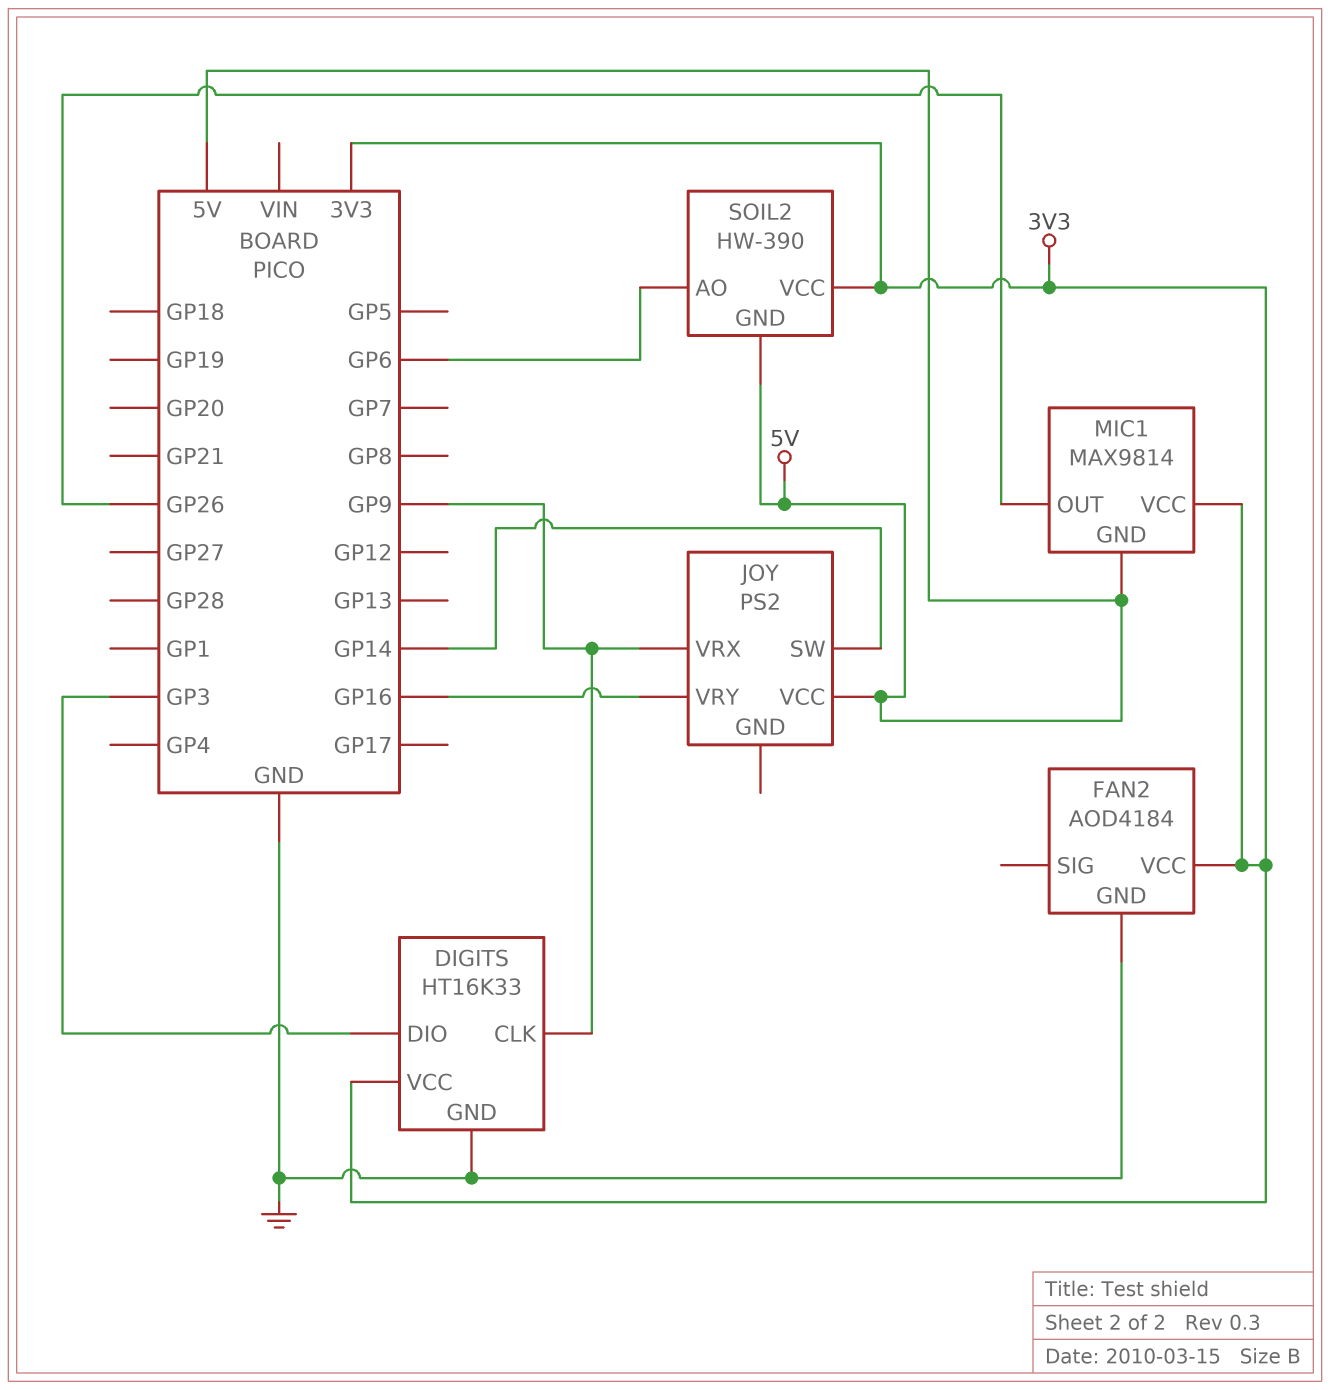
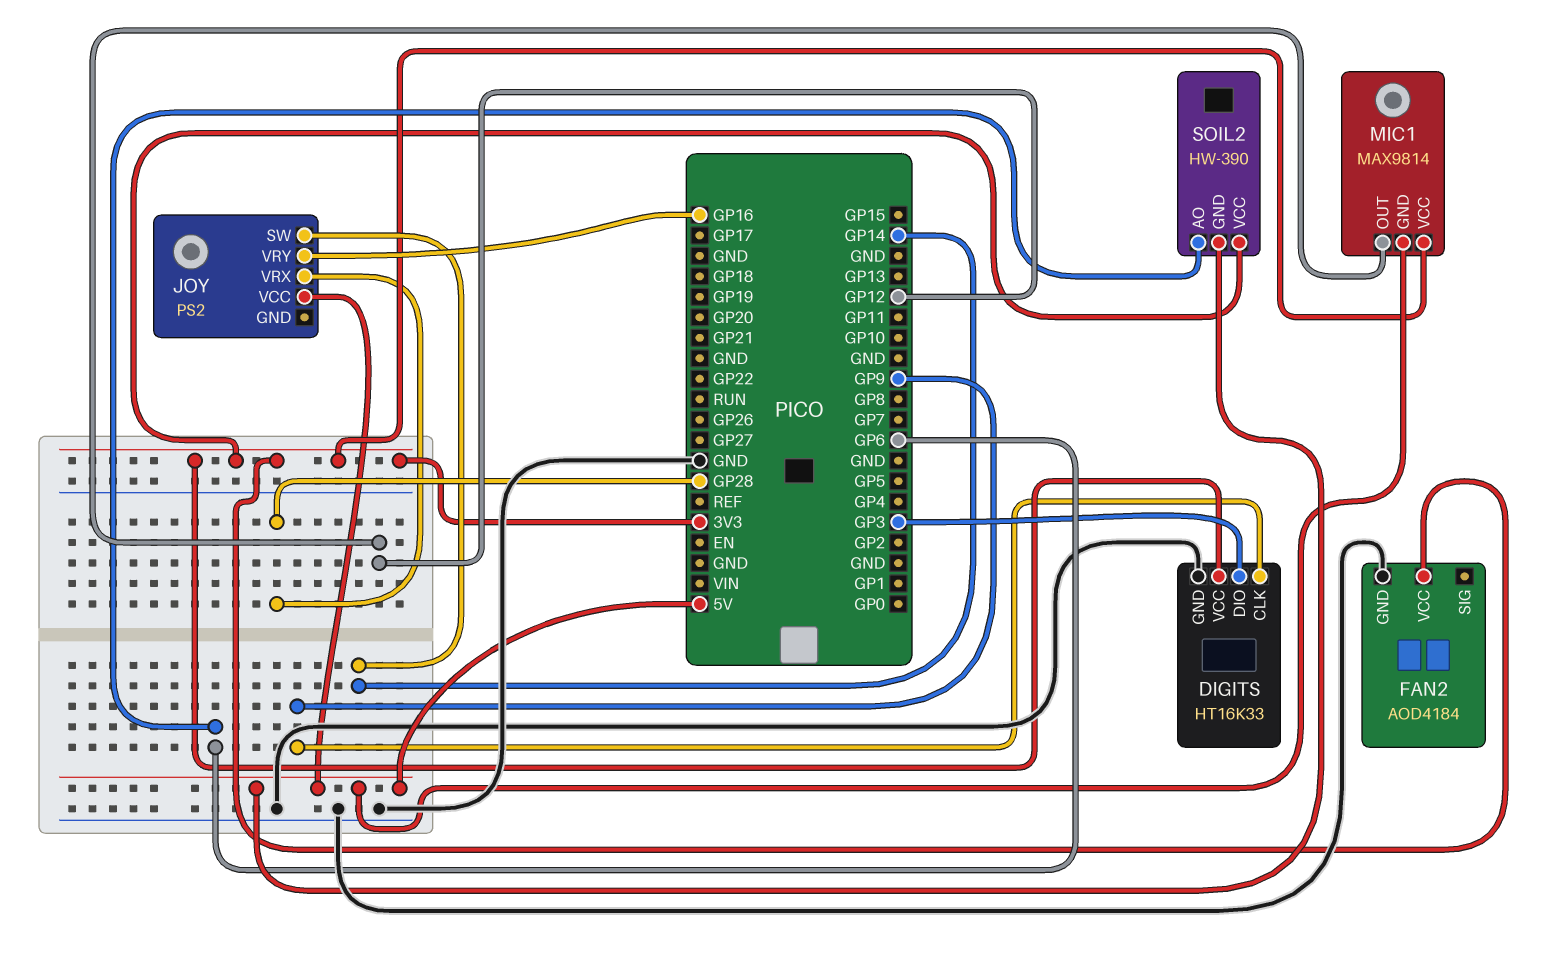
JOY pin VRX: GP9 -> GP28
MIC1 pin OUT: GP26 -> GP12

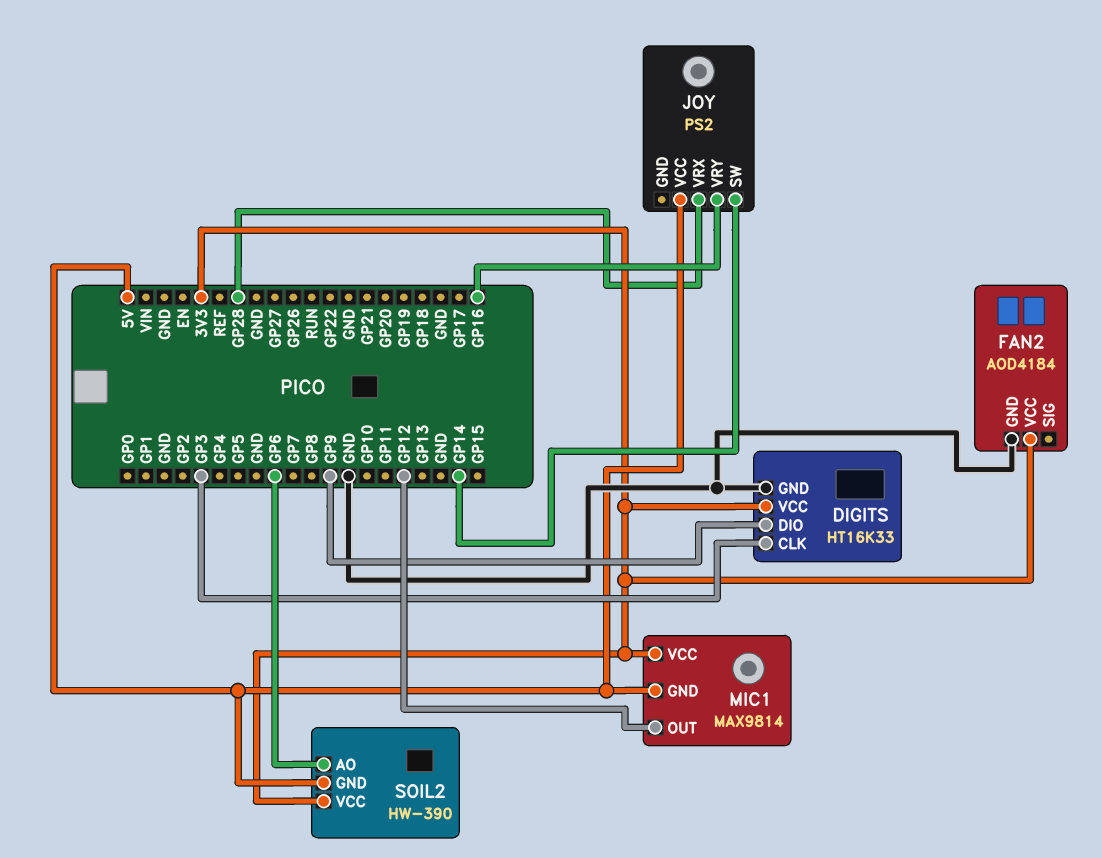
DIGITS pin CLK: GP9 -> GP3
DIGITS pin DIO: GP3 -> GP9

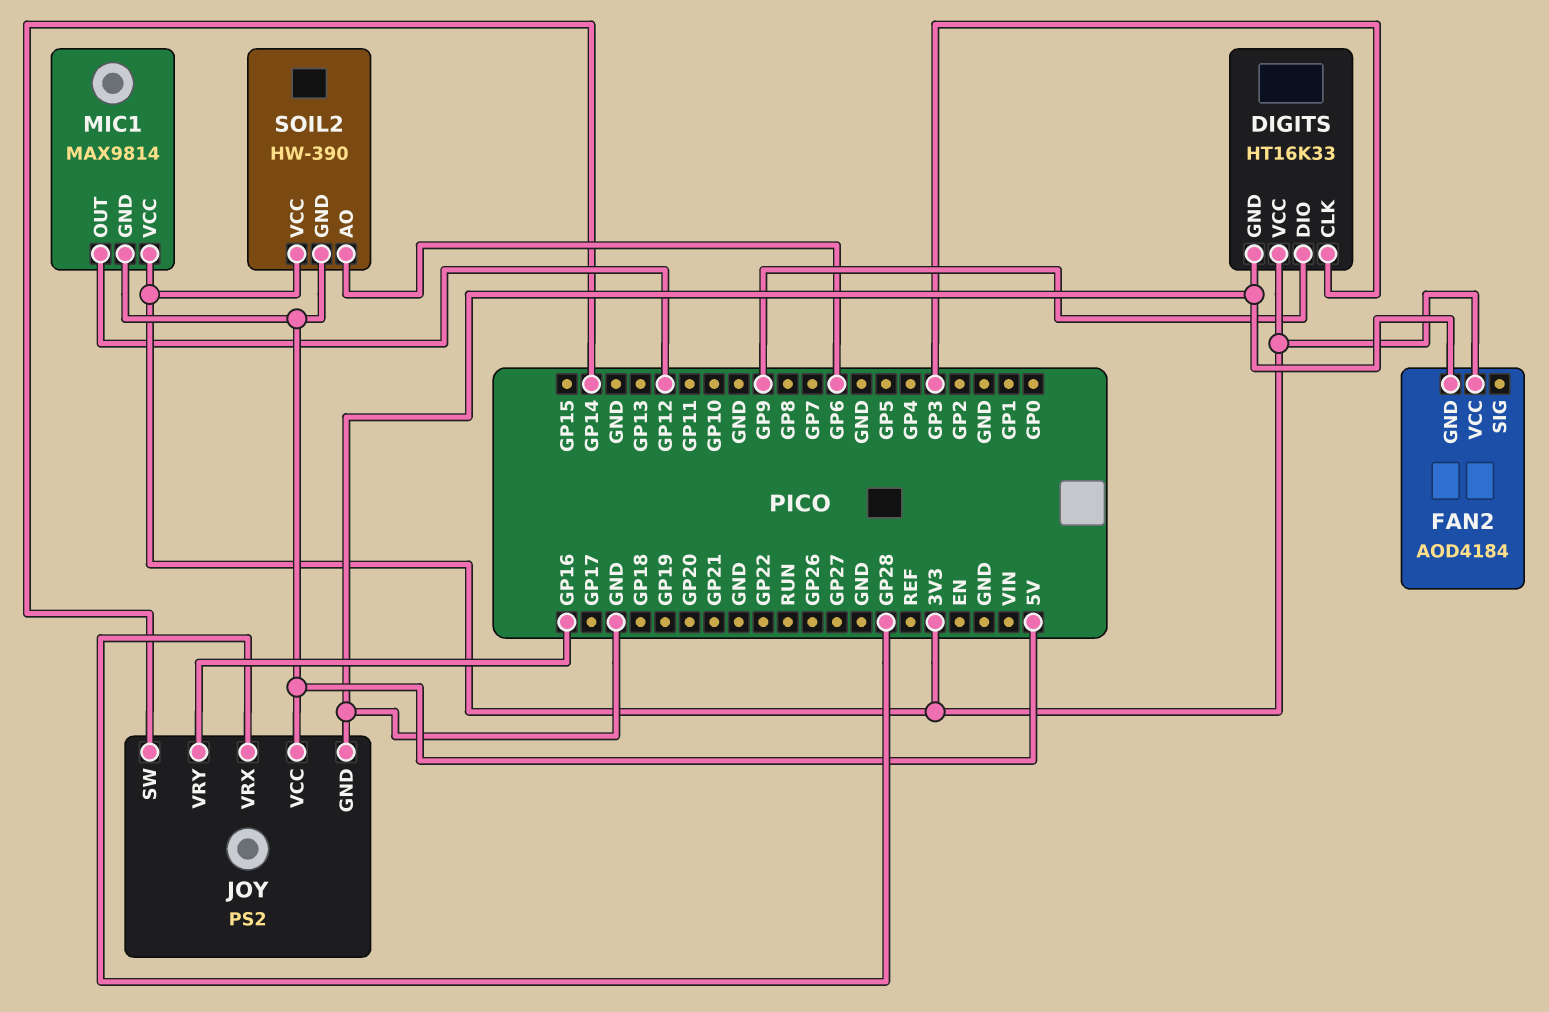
JOY pin GND: none -> GND

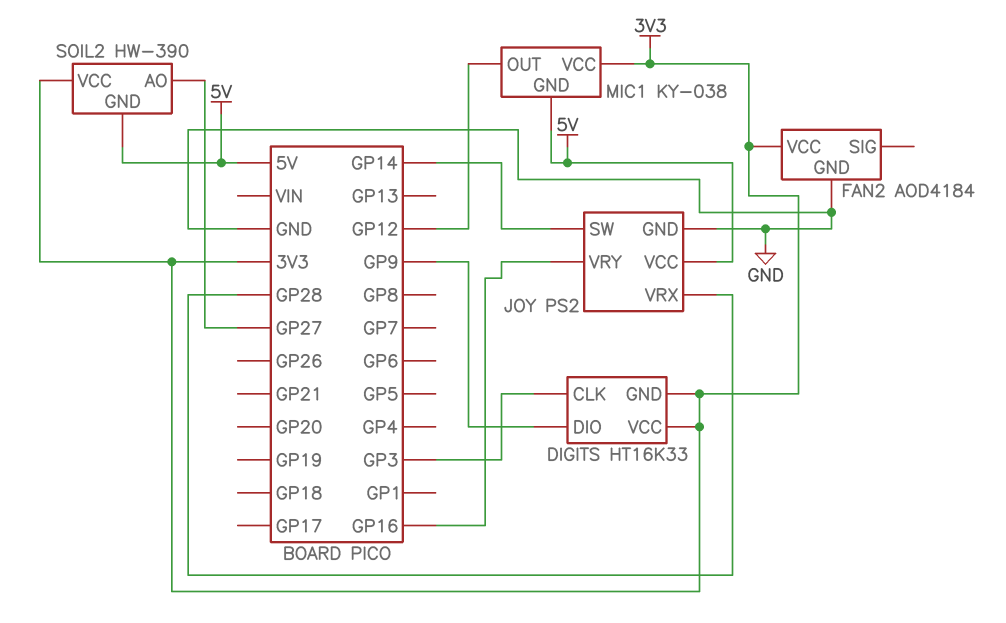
DIGITS pin GND: GND -> 3V3
MIC1: MAX9814 -> KY-038
SOIL2 pin AO: GP6 -> GP27

